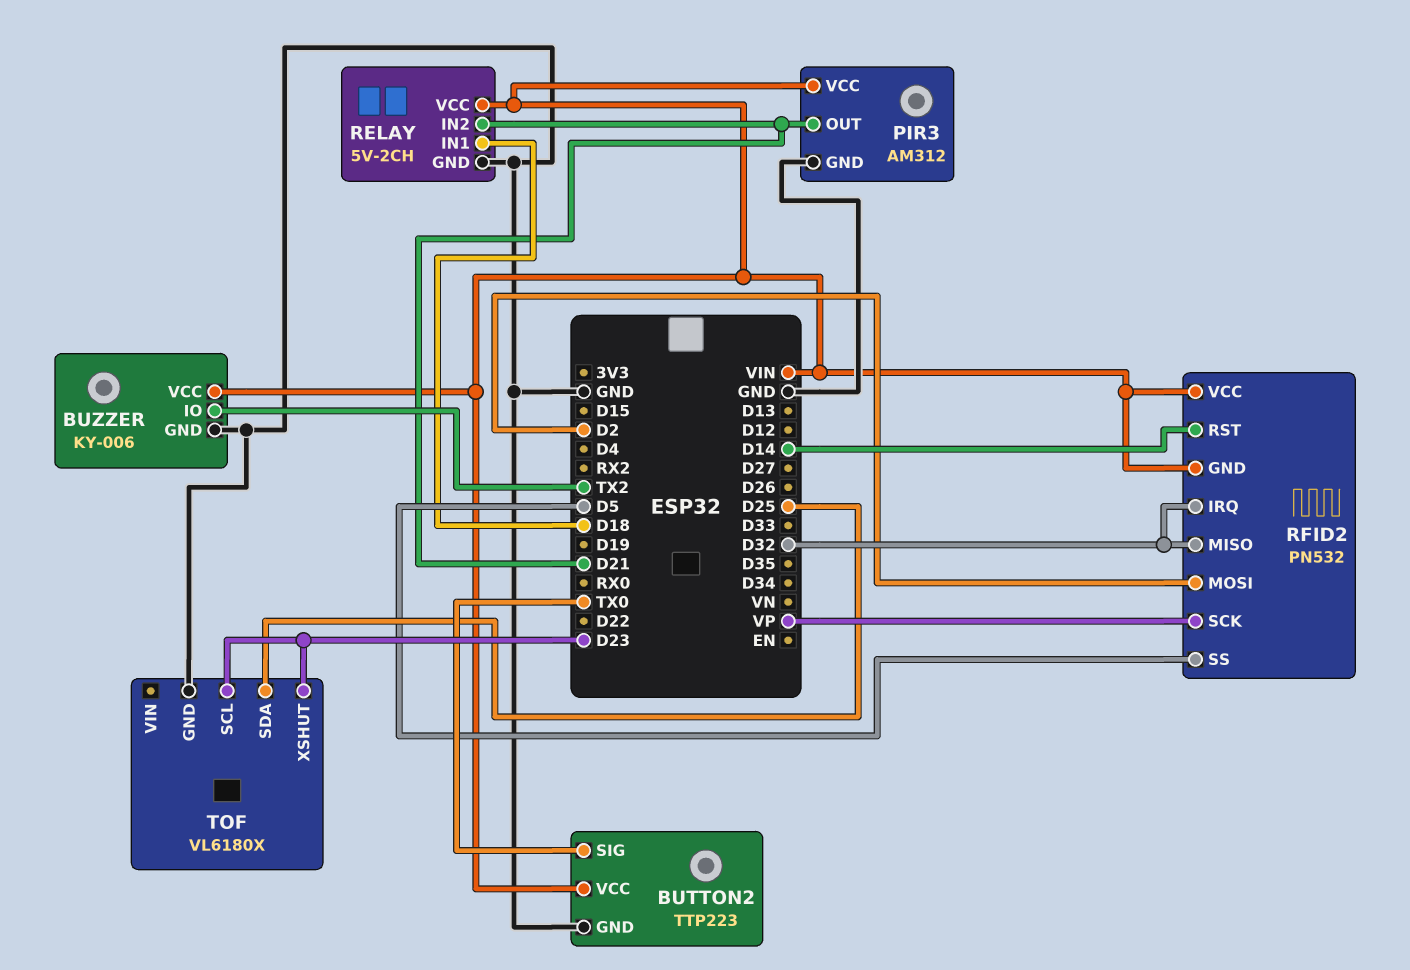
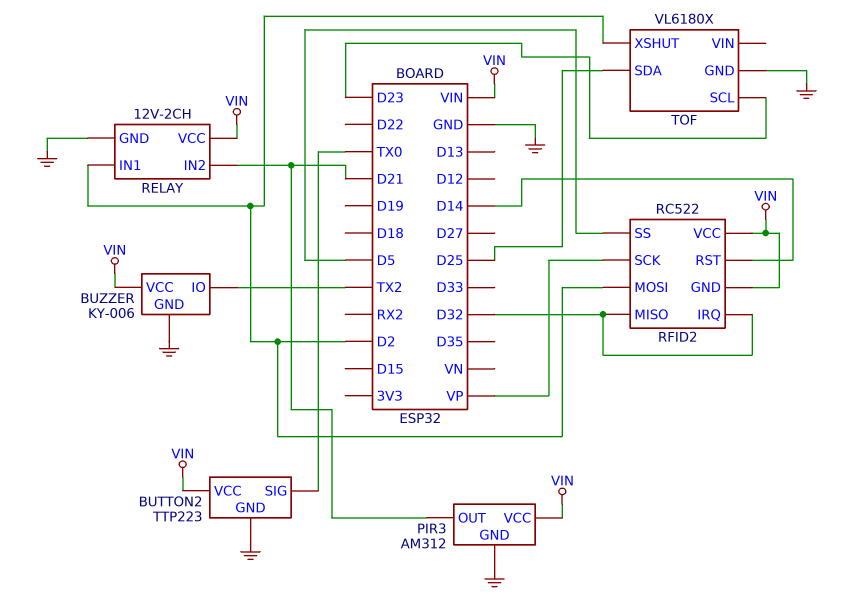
RELAY: 5V-2CH -> 12V-2CH
RELAY pin IN1: D18 -> D2
RFID2: PN532 -> RC522
TOF pin XSHUT: D23 -> D2

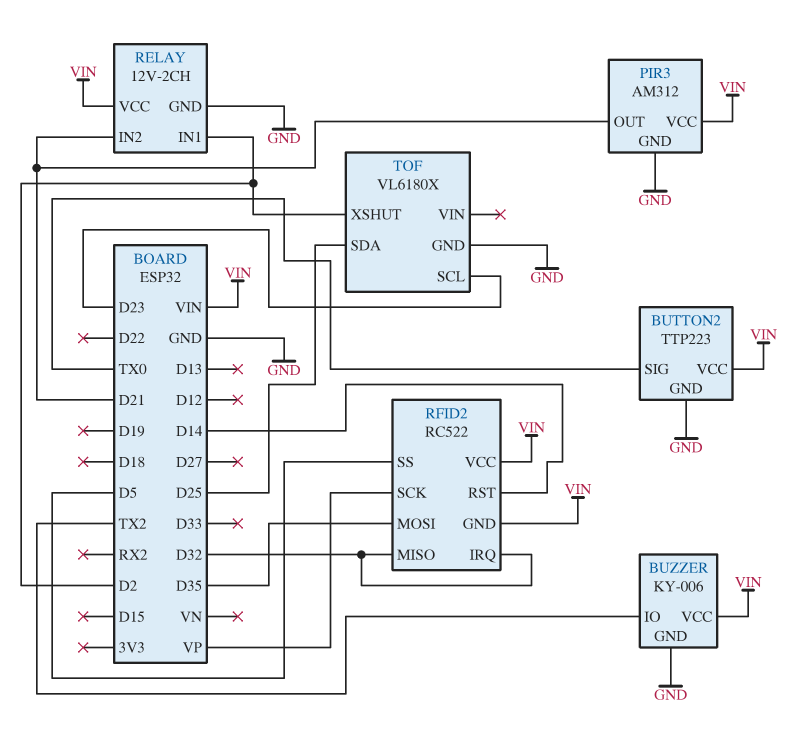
RFID2 pin MOSI: D2 -> D35

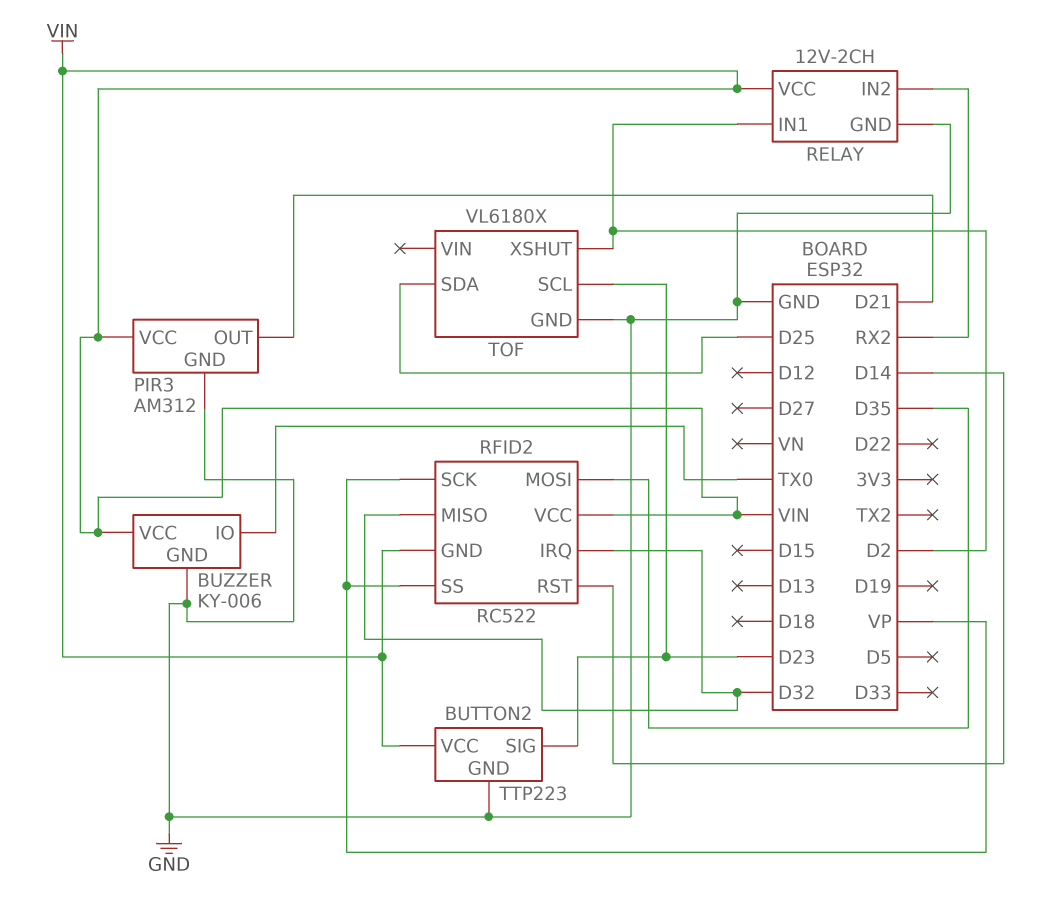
BUTTON2 pin SIG: TX0 -> D23
BUZZER pin IO: TX2 -> TX0
RELAY pin IN2: D21 -> RX2
RFID2 pin SS: D5 -> VP

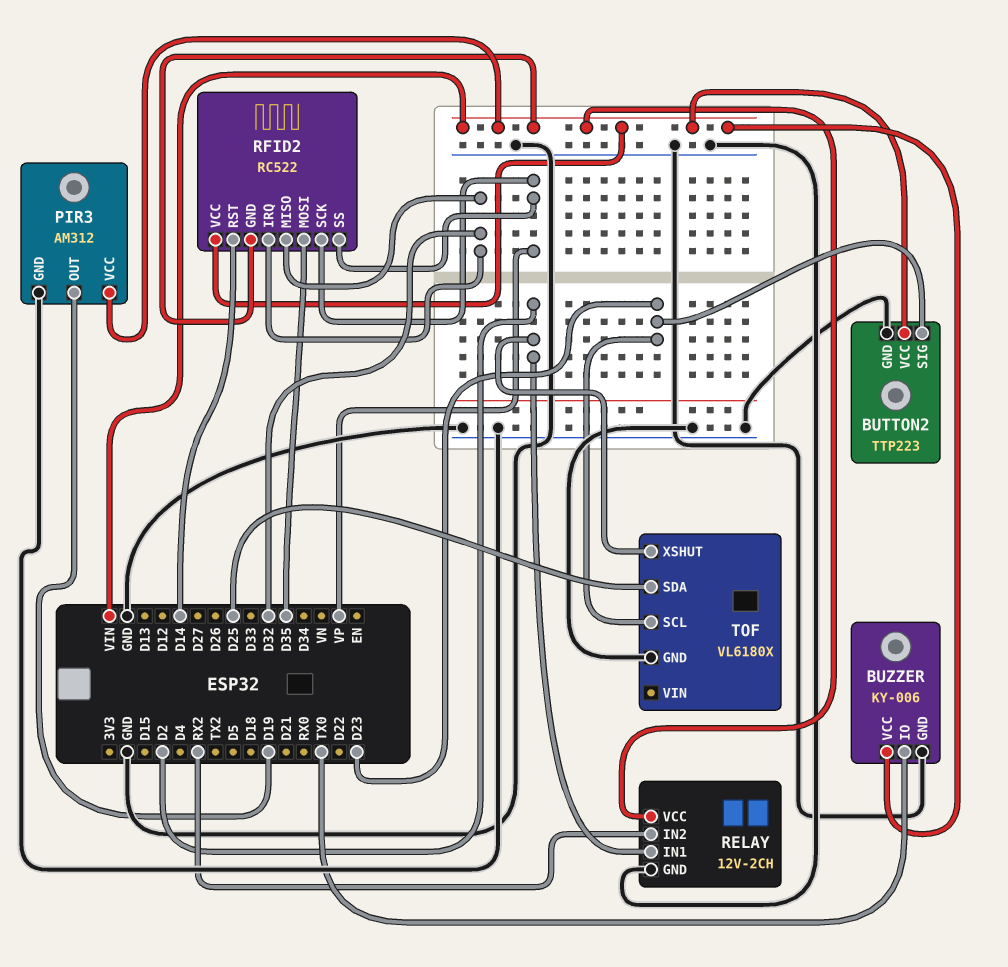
PIR3 pin OUT: D21 -> D19

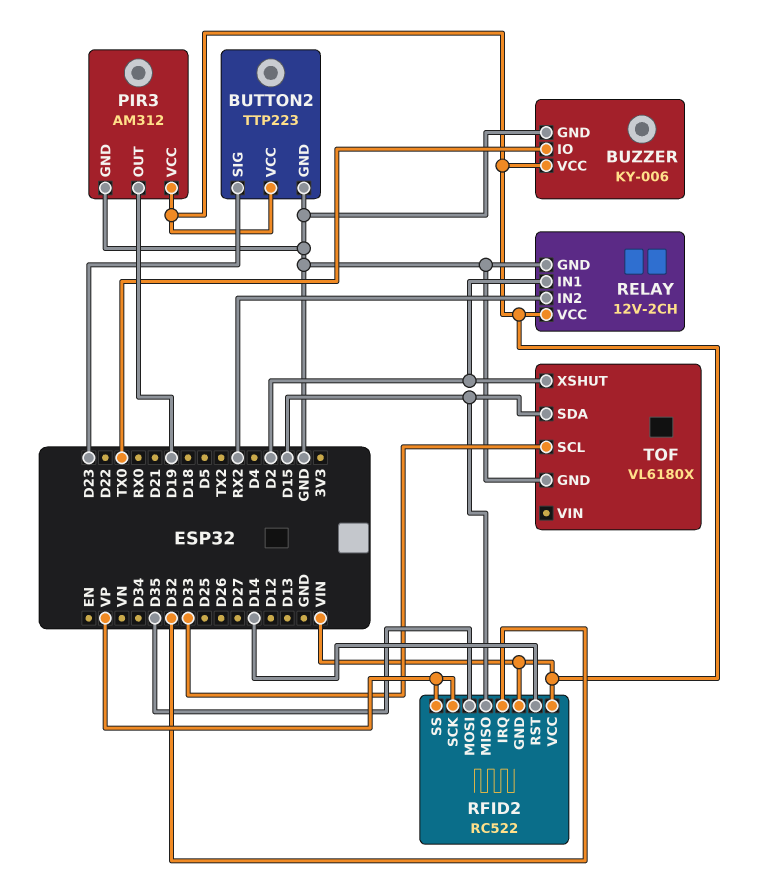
RFID2 pin MISO: D32 -> D15
TOF pin SCL: D23 -> D33
TOF pin SDA: D25 -> D15

